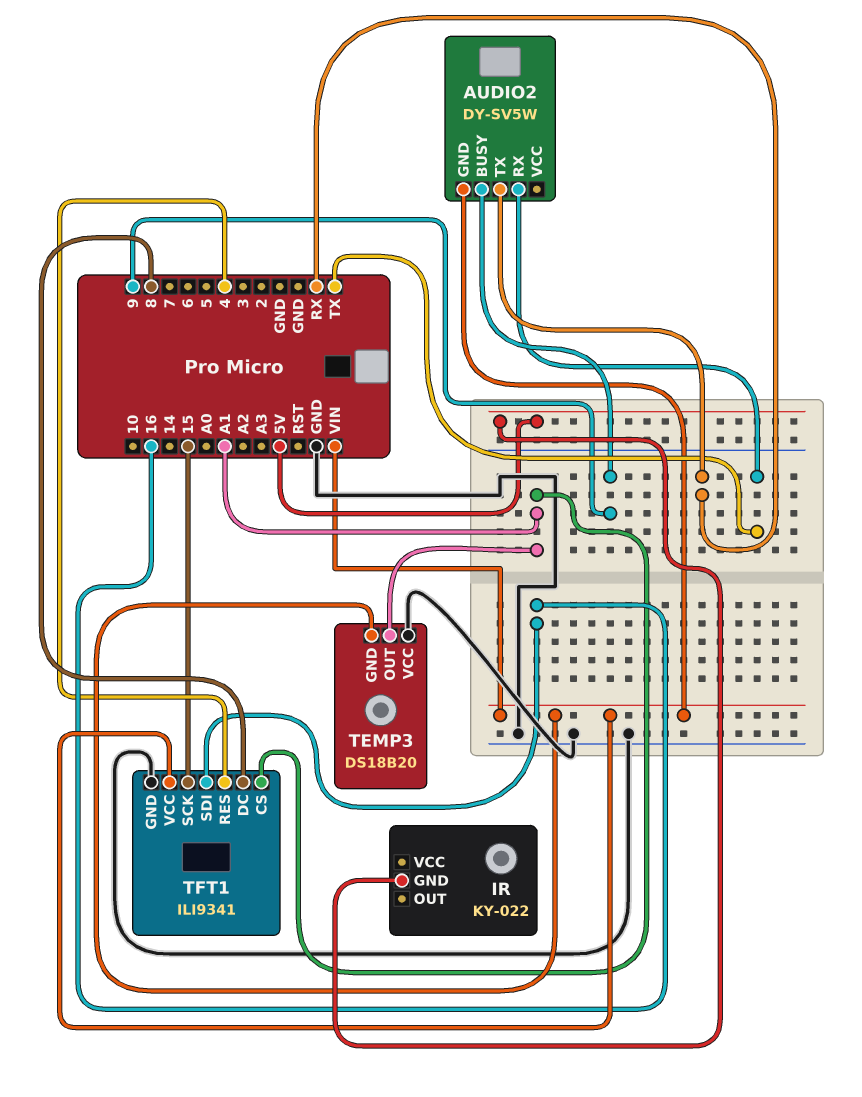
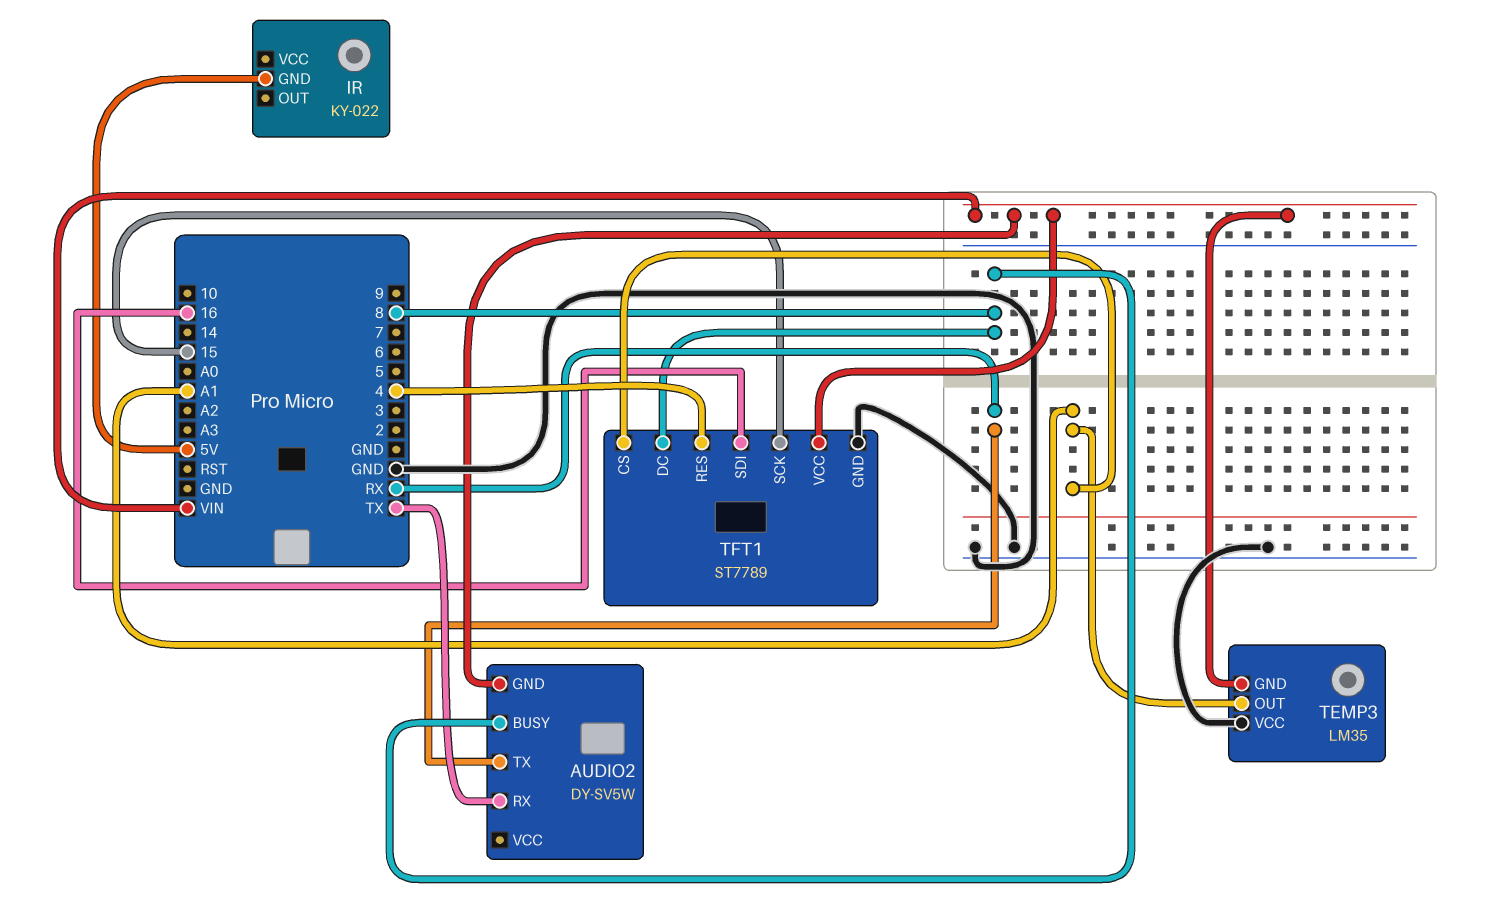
AUDIO2 pin BUSY: 9 -> 8
TEMP3: DS18B20 -> LM35
TFT1: ILI9341 -> ST7789

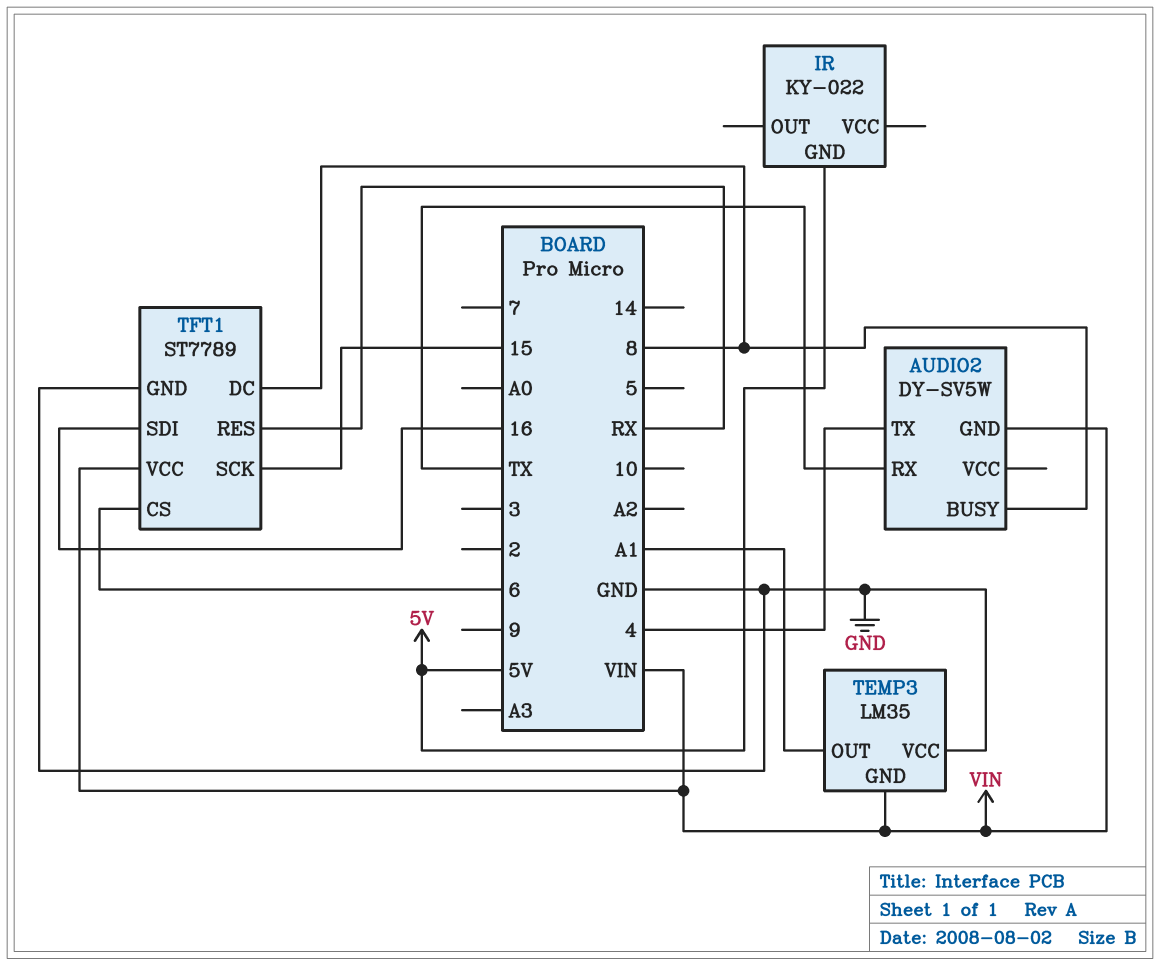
AUDIO2 pin TX: RX -> 4
TFT1 pin CS: A1 -> 6
TFT1 pin RES: 4 -> RX

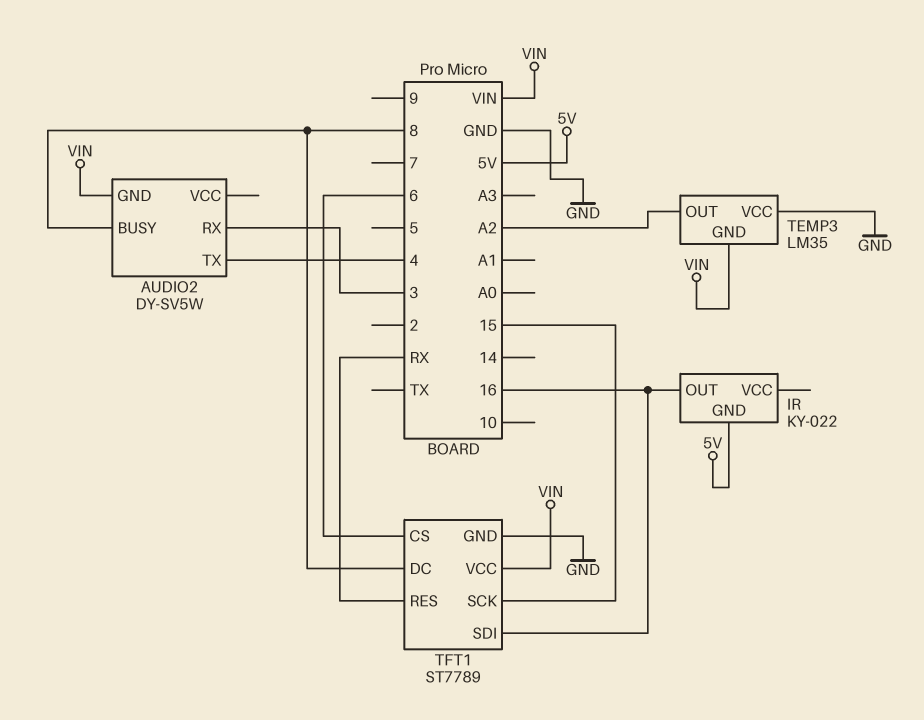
AUDIO2 pin RX: TX -> 3
IR pin OUT: none -> 16
TEMP3 pin OUT: A1 -> A2

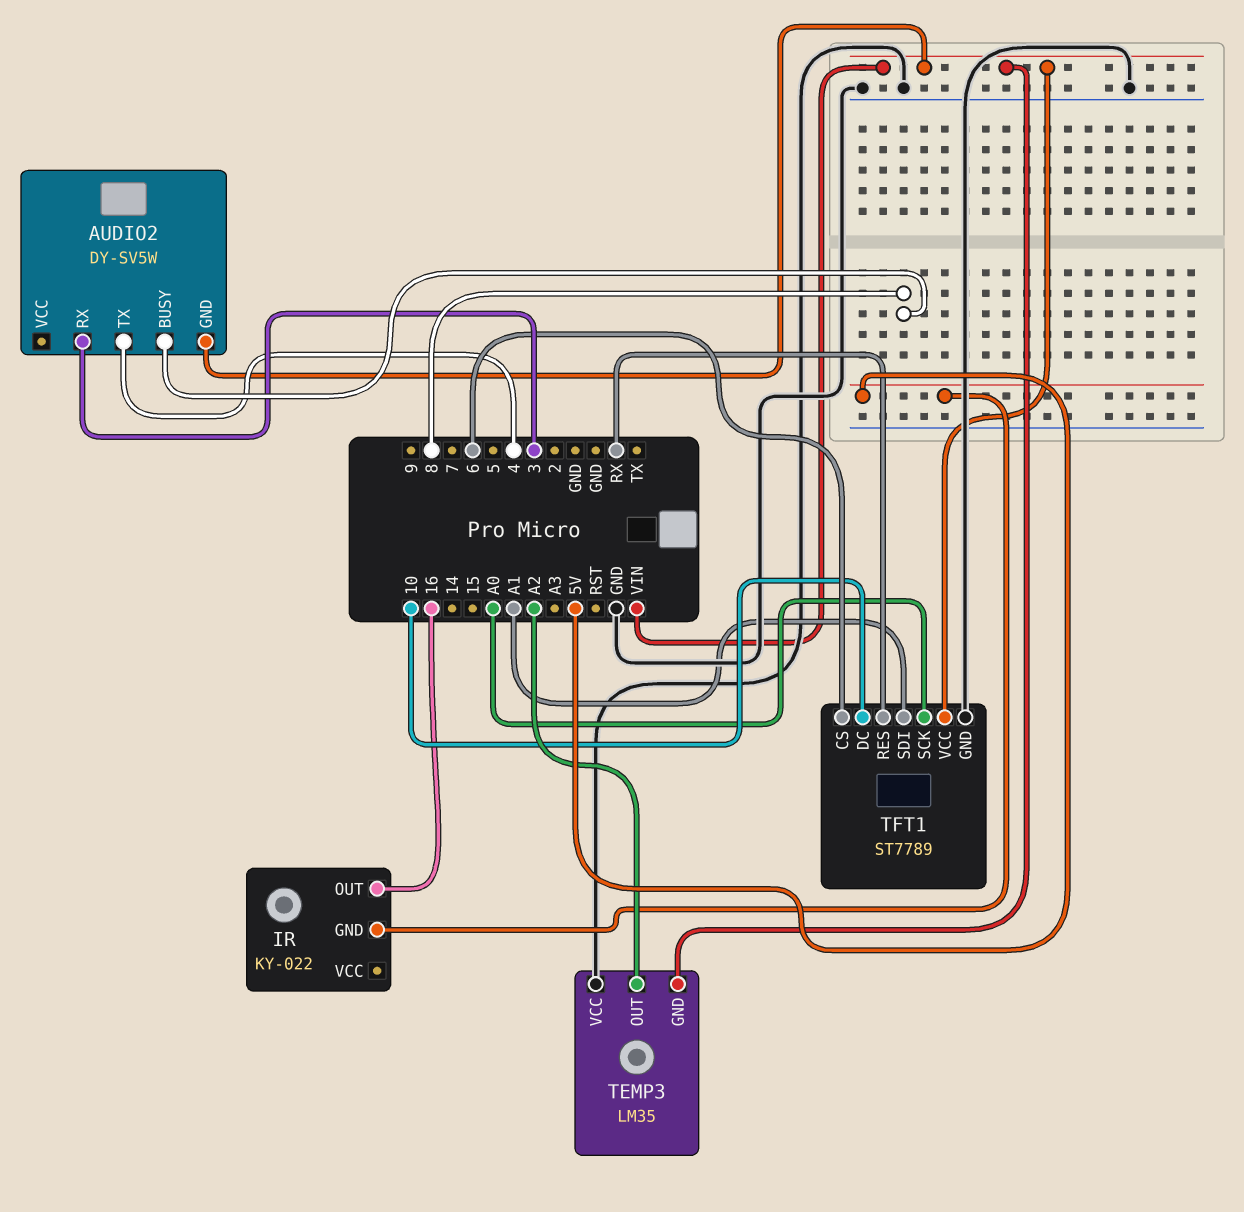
TFT1 pin DC: 8 -> 10
TFT1 pin SCK: 15 -> A0
TFT1 pin SDI: 16 -> A1

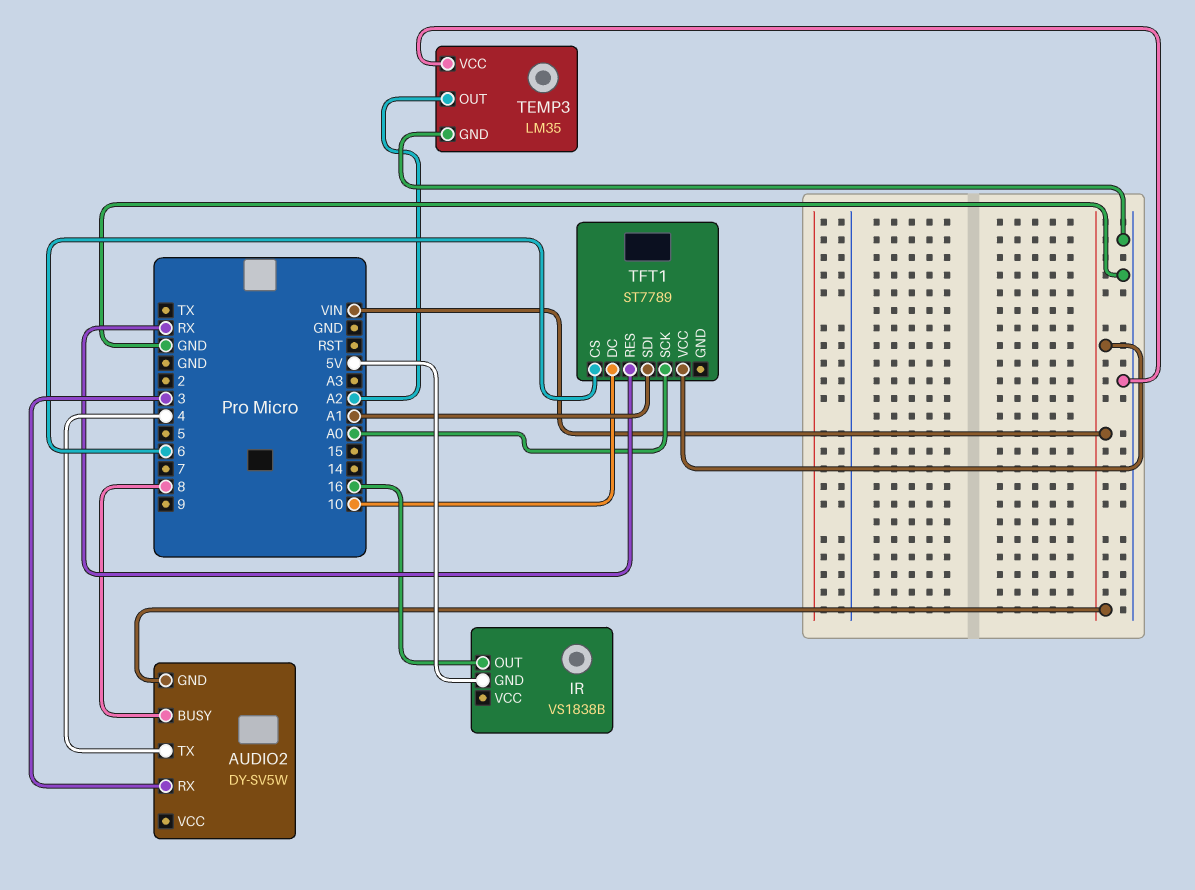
IR: KY-022 -> VS1838B
TEMP3 pin GND: VIN -> GND
TFT1 pin GND: GND -> none

